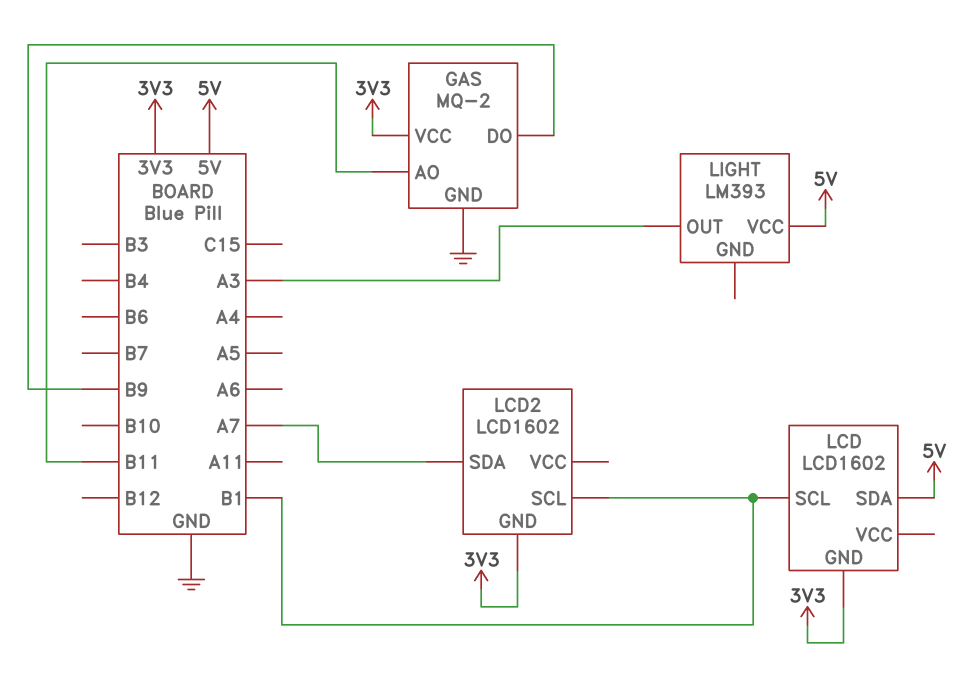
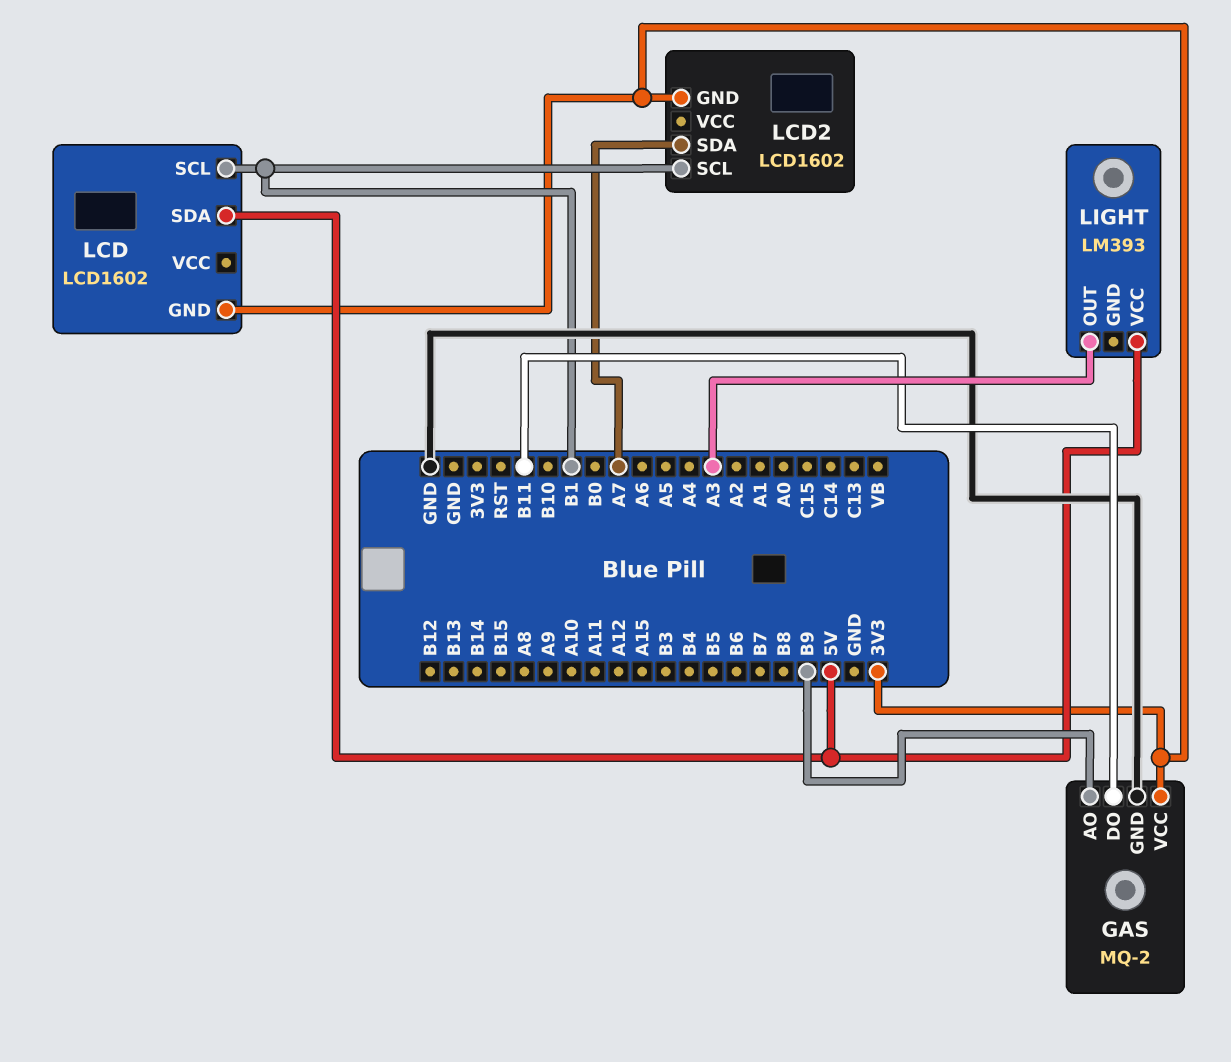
GAS pin AO: B11 -> B9
GAS pin DO: B9 -> B11

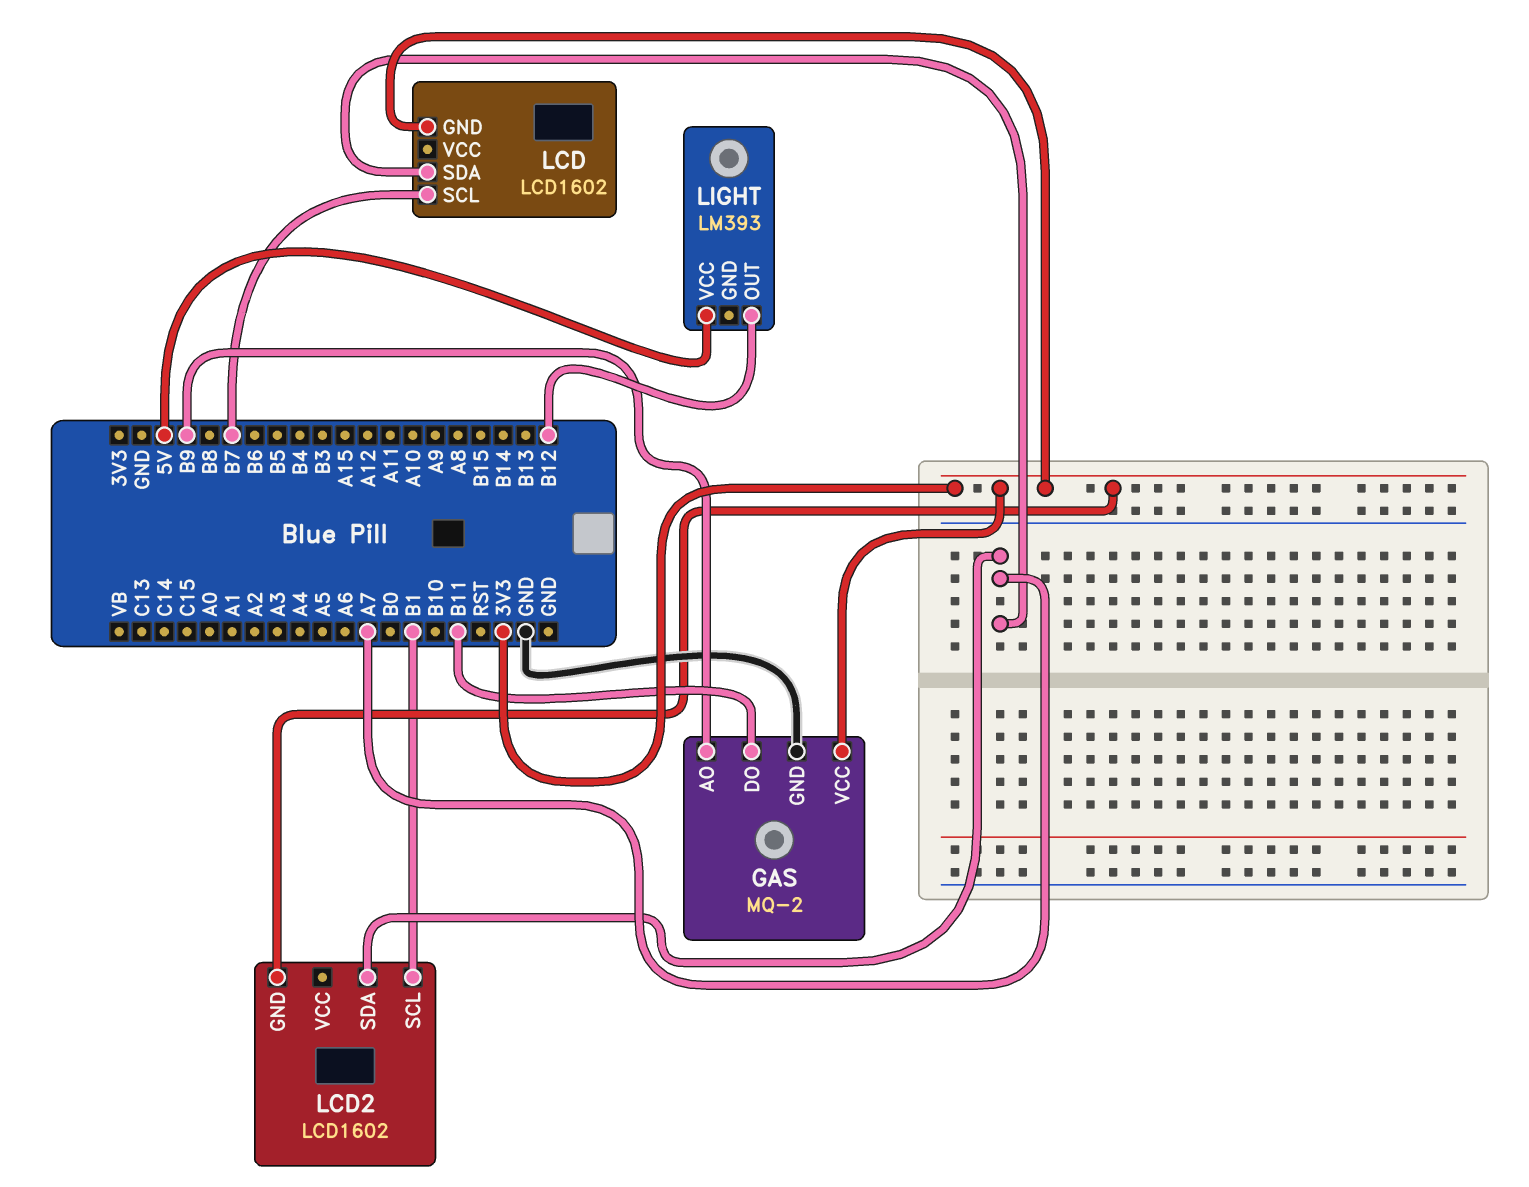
LCD pin SCL: B1 -> B7
LCD pin SDA: 5V -> A7
LIGHT pin OUT: A3 -> B12

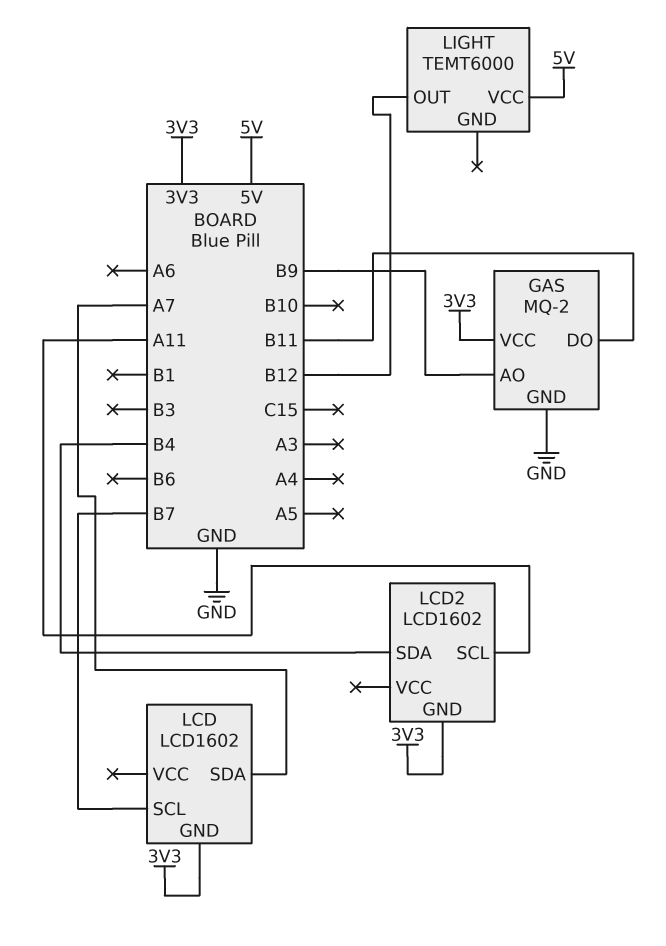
LCD2 pin SCL: B1 -> A11
LCD2 pin SDA: A7 -> B4
LIGHT: LM393 -> TEMT6000

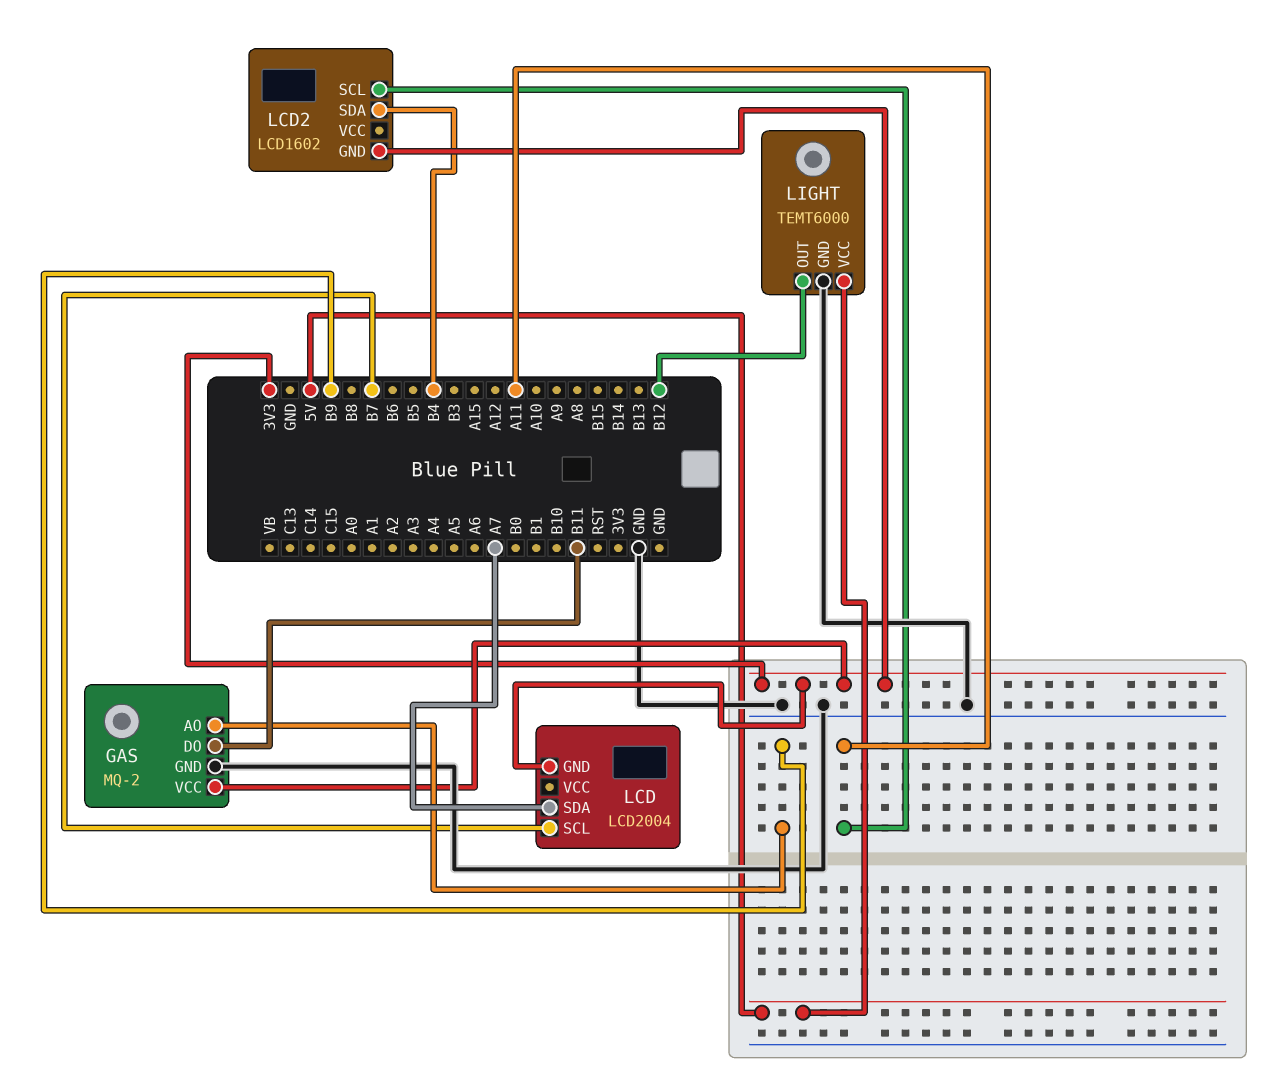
LCD: LCD1602 -> LCD2004
LIGHT pin GND: none -> GND

